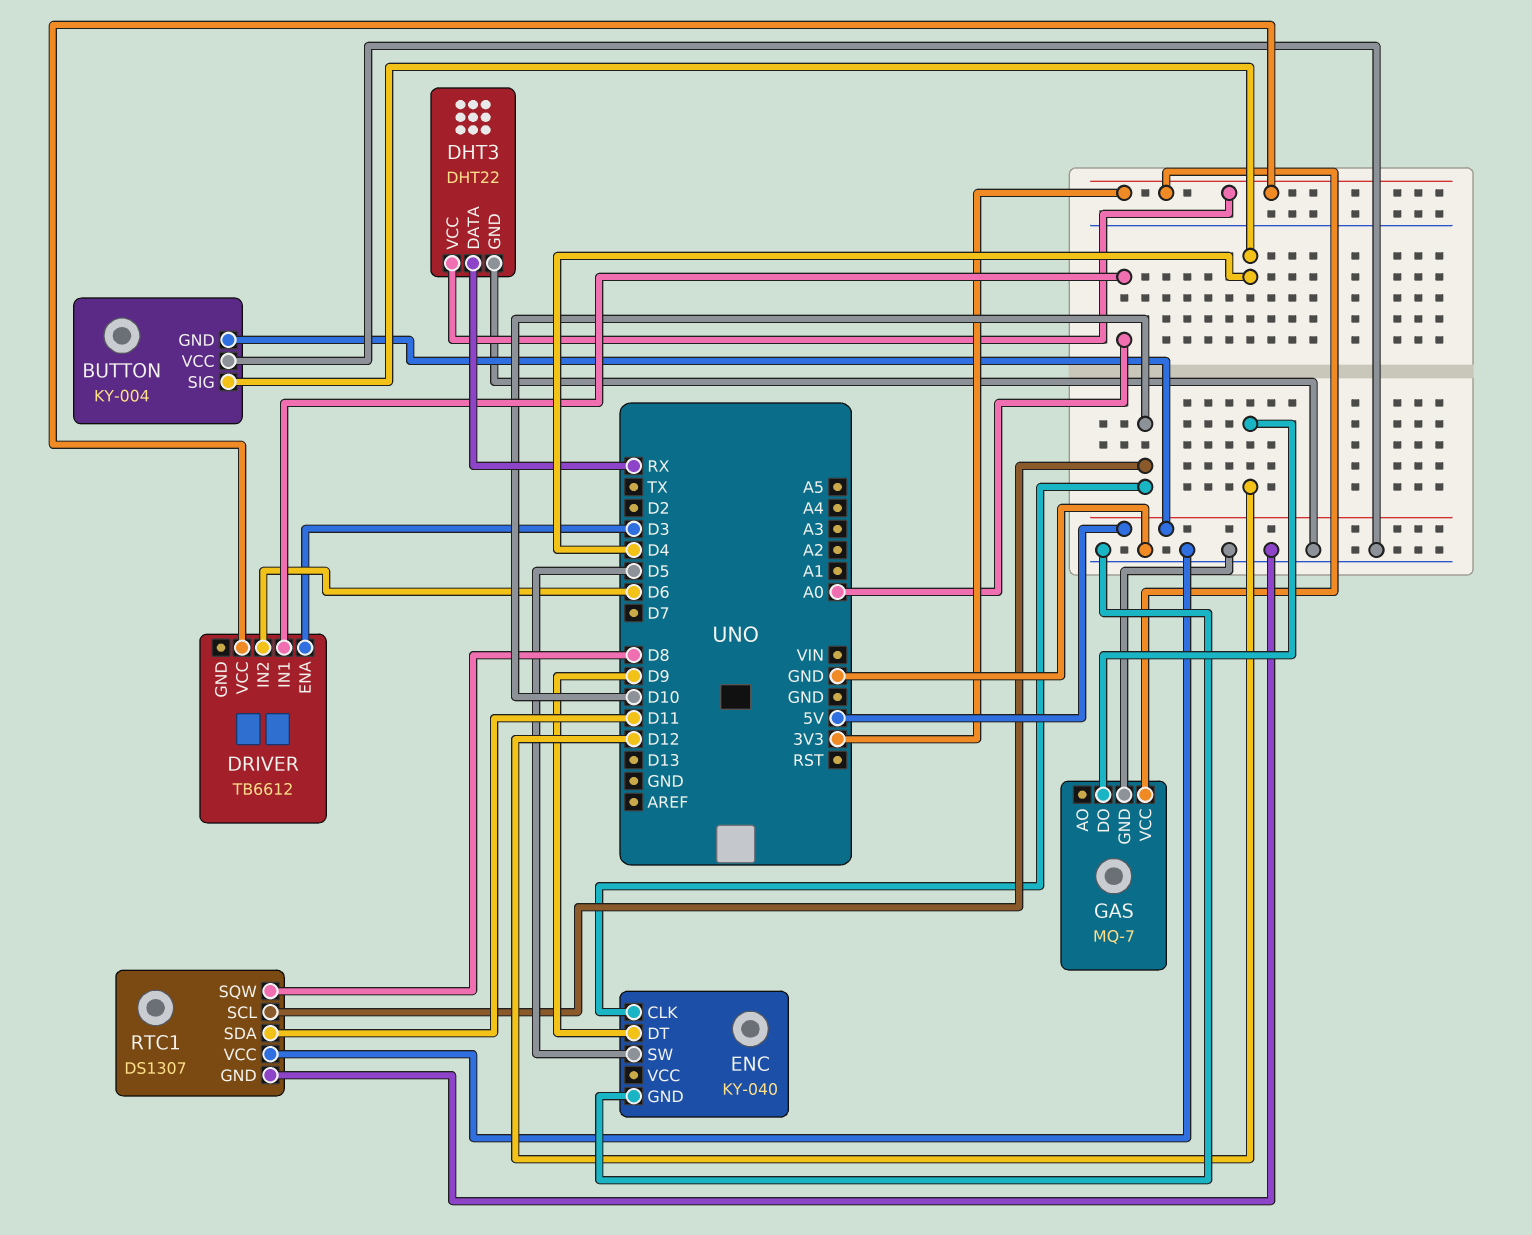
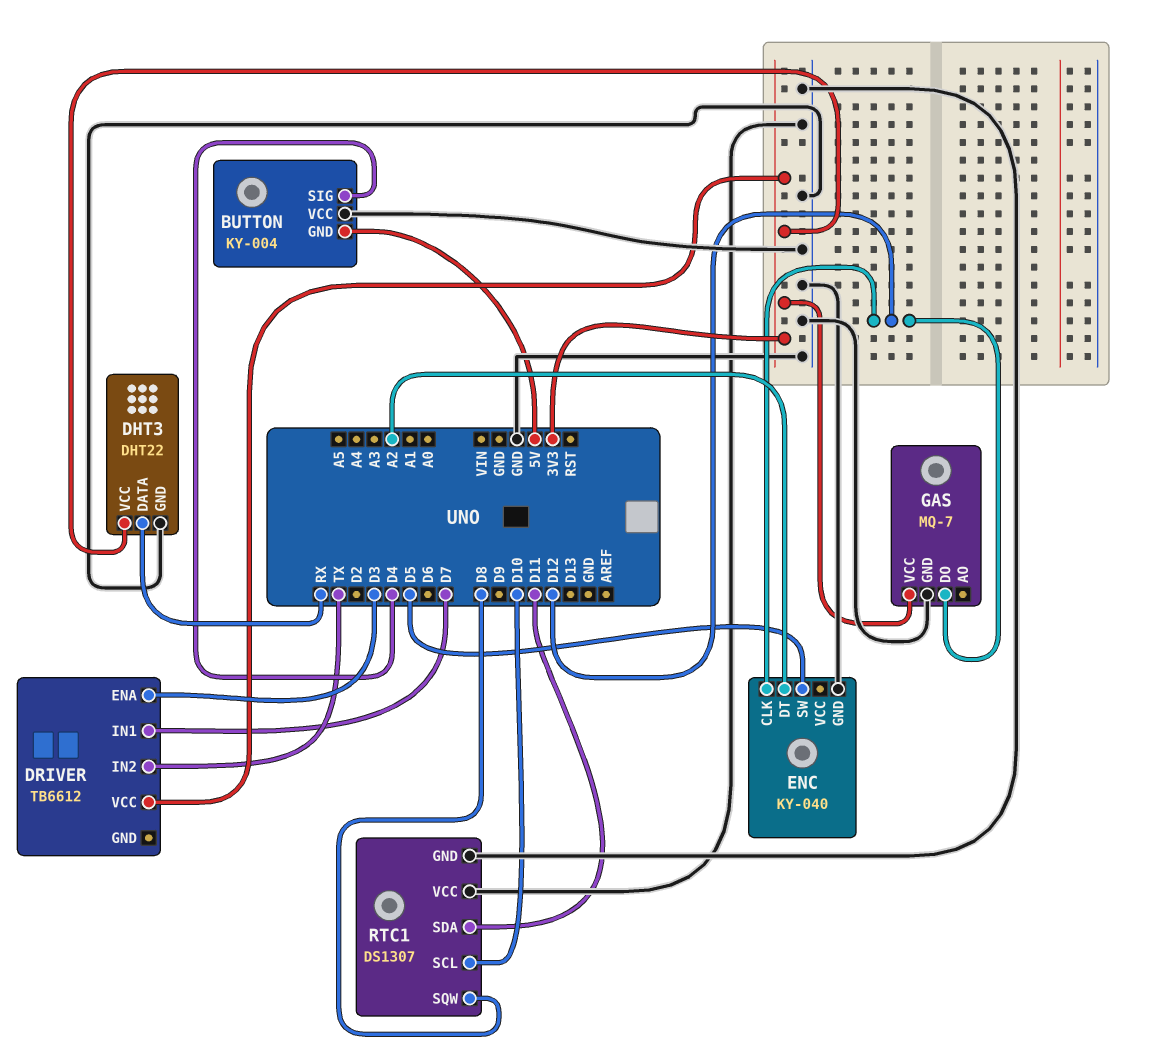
DRIVER pin IN1: A0 -> D7
DRIVER pin IN2: D6 -> TX
ENC pin CLK: D10 -> D12
ENC pin DT: D9 -> A2

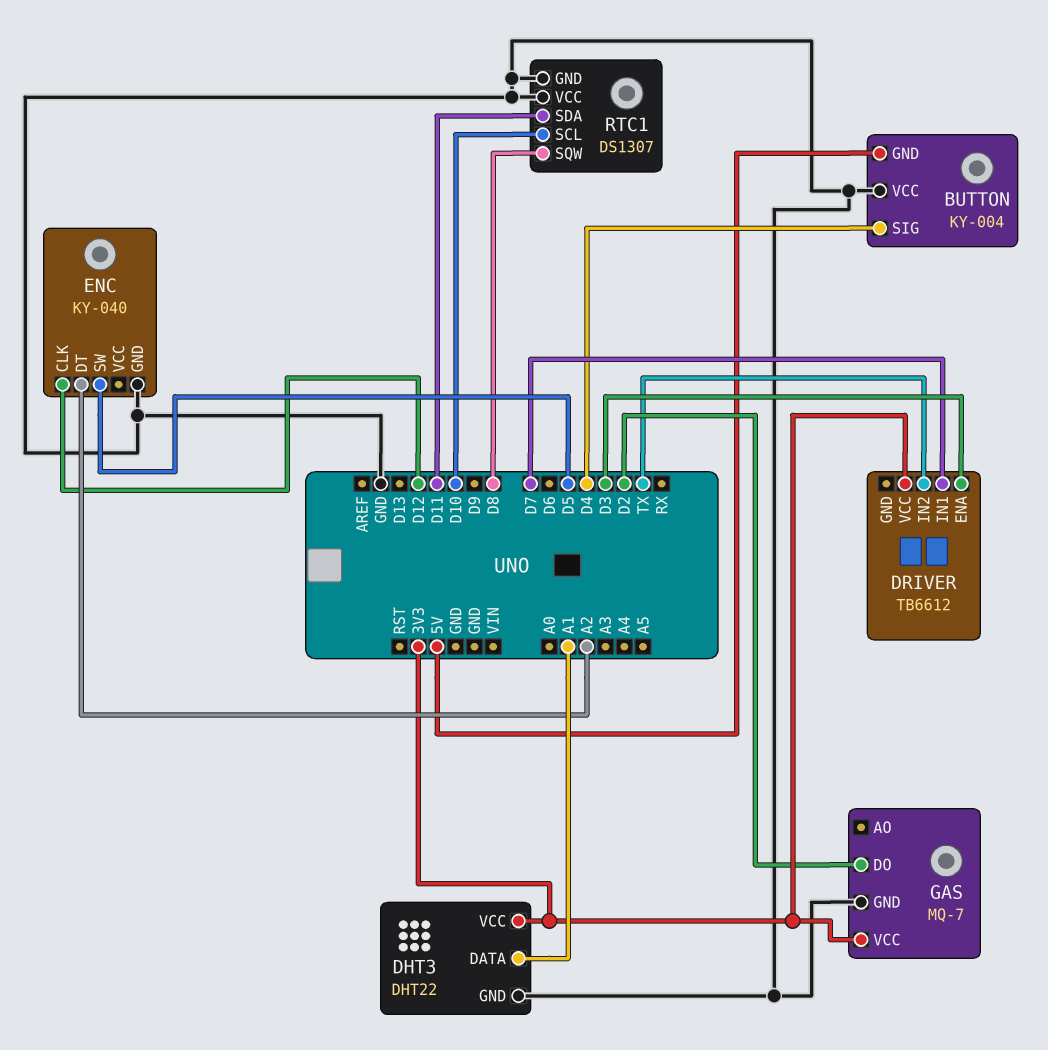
DHT3 pin DATA: RX -> A1
GAS pin DO: D12 -> D2

